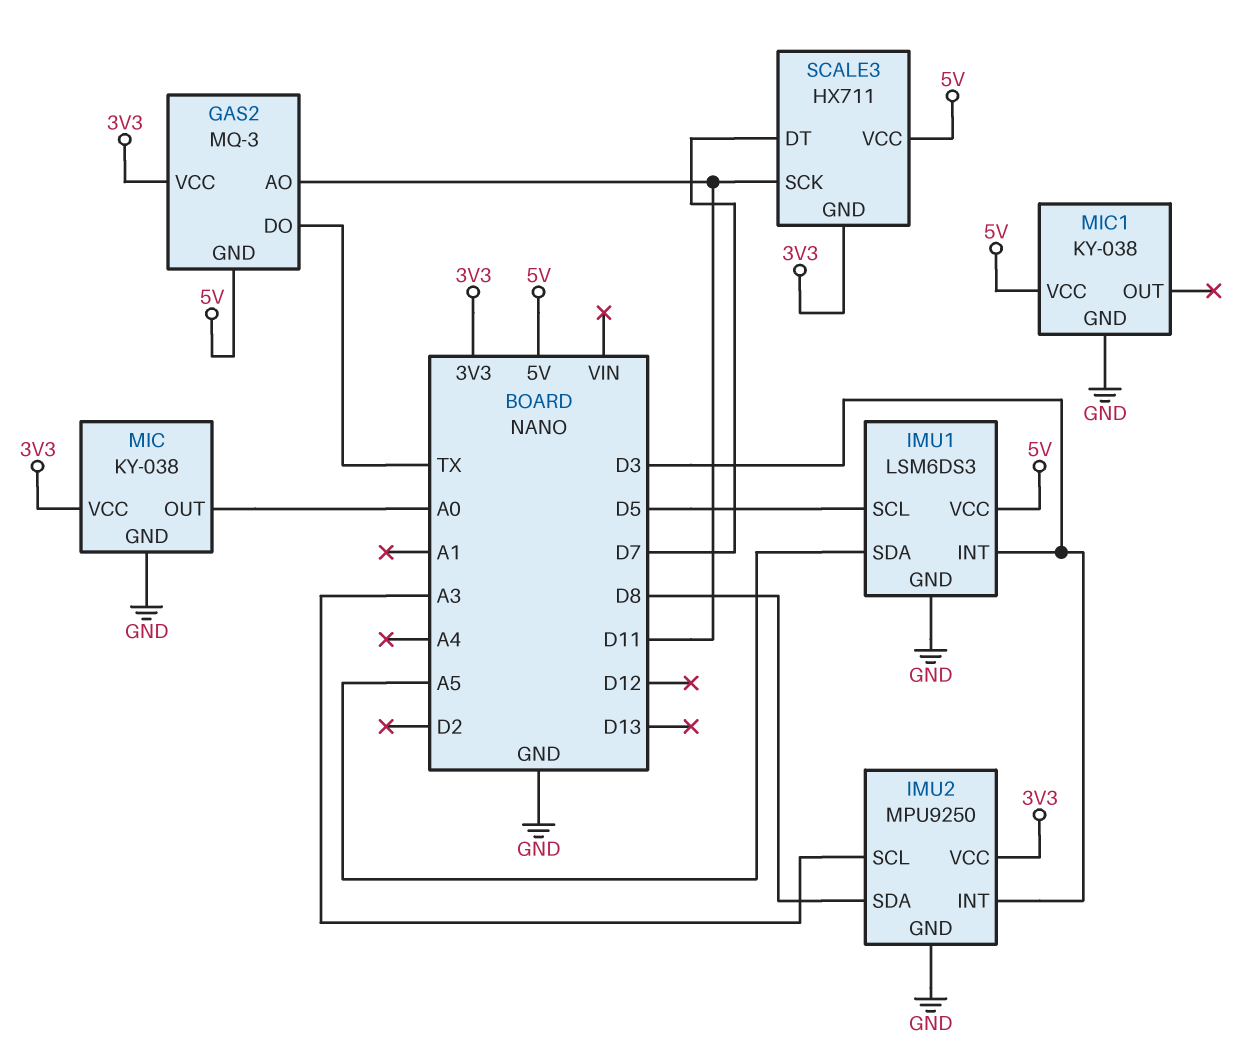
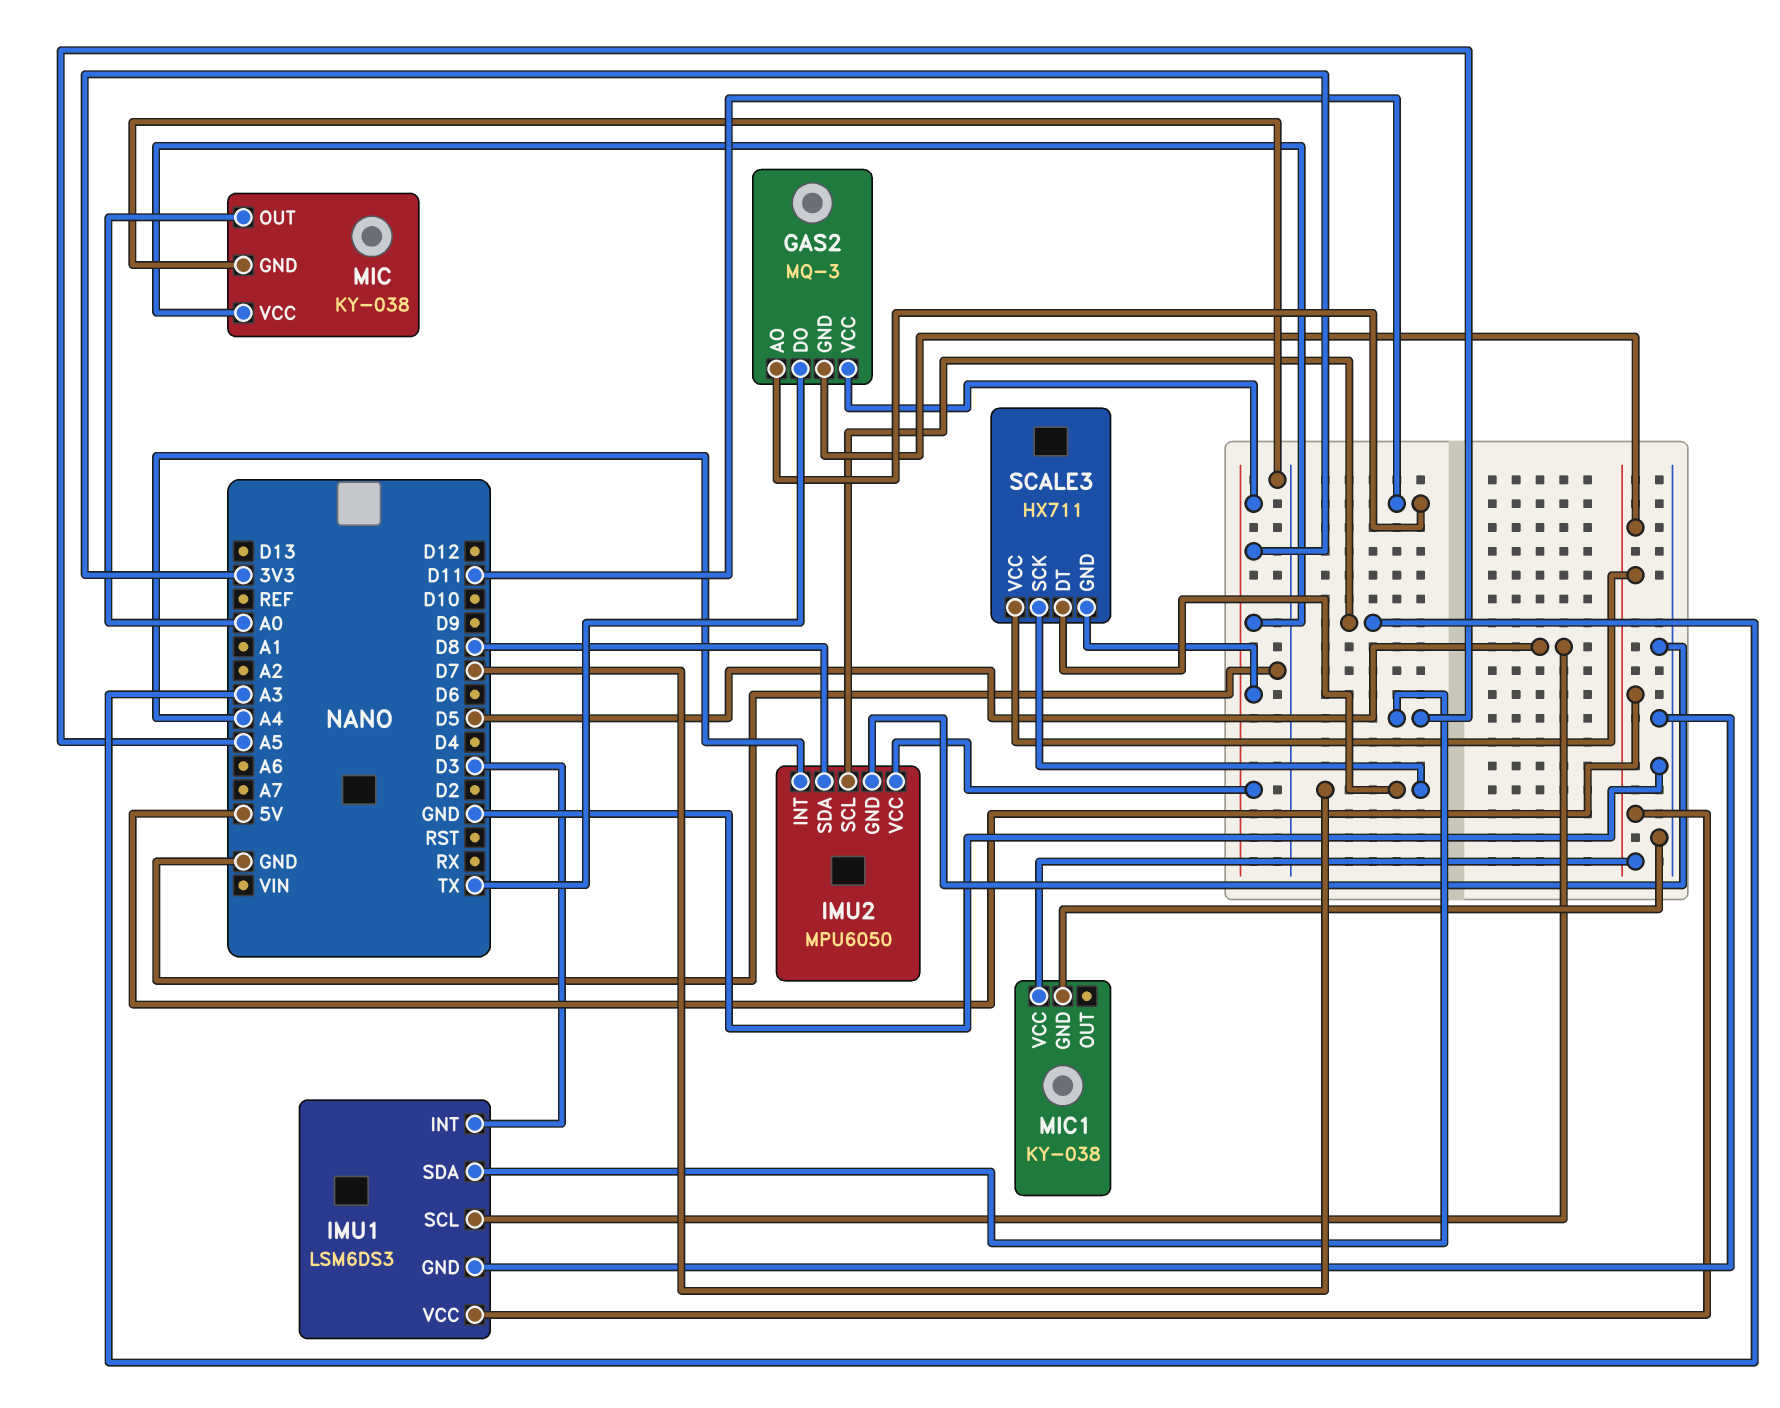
IMU2: MPU9250 -> MPU6050
IMU2 pin INT: D3 -> A4
SCALE3 pin SCK: D11 -> D7

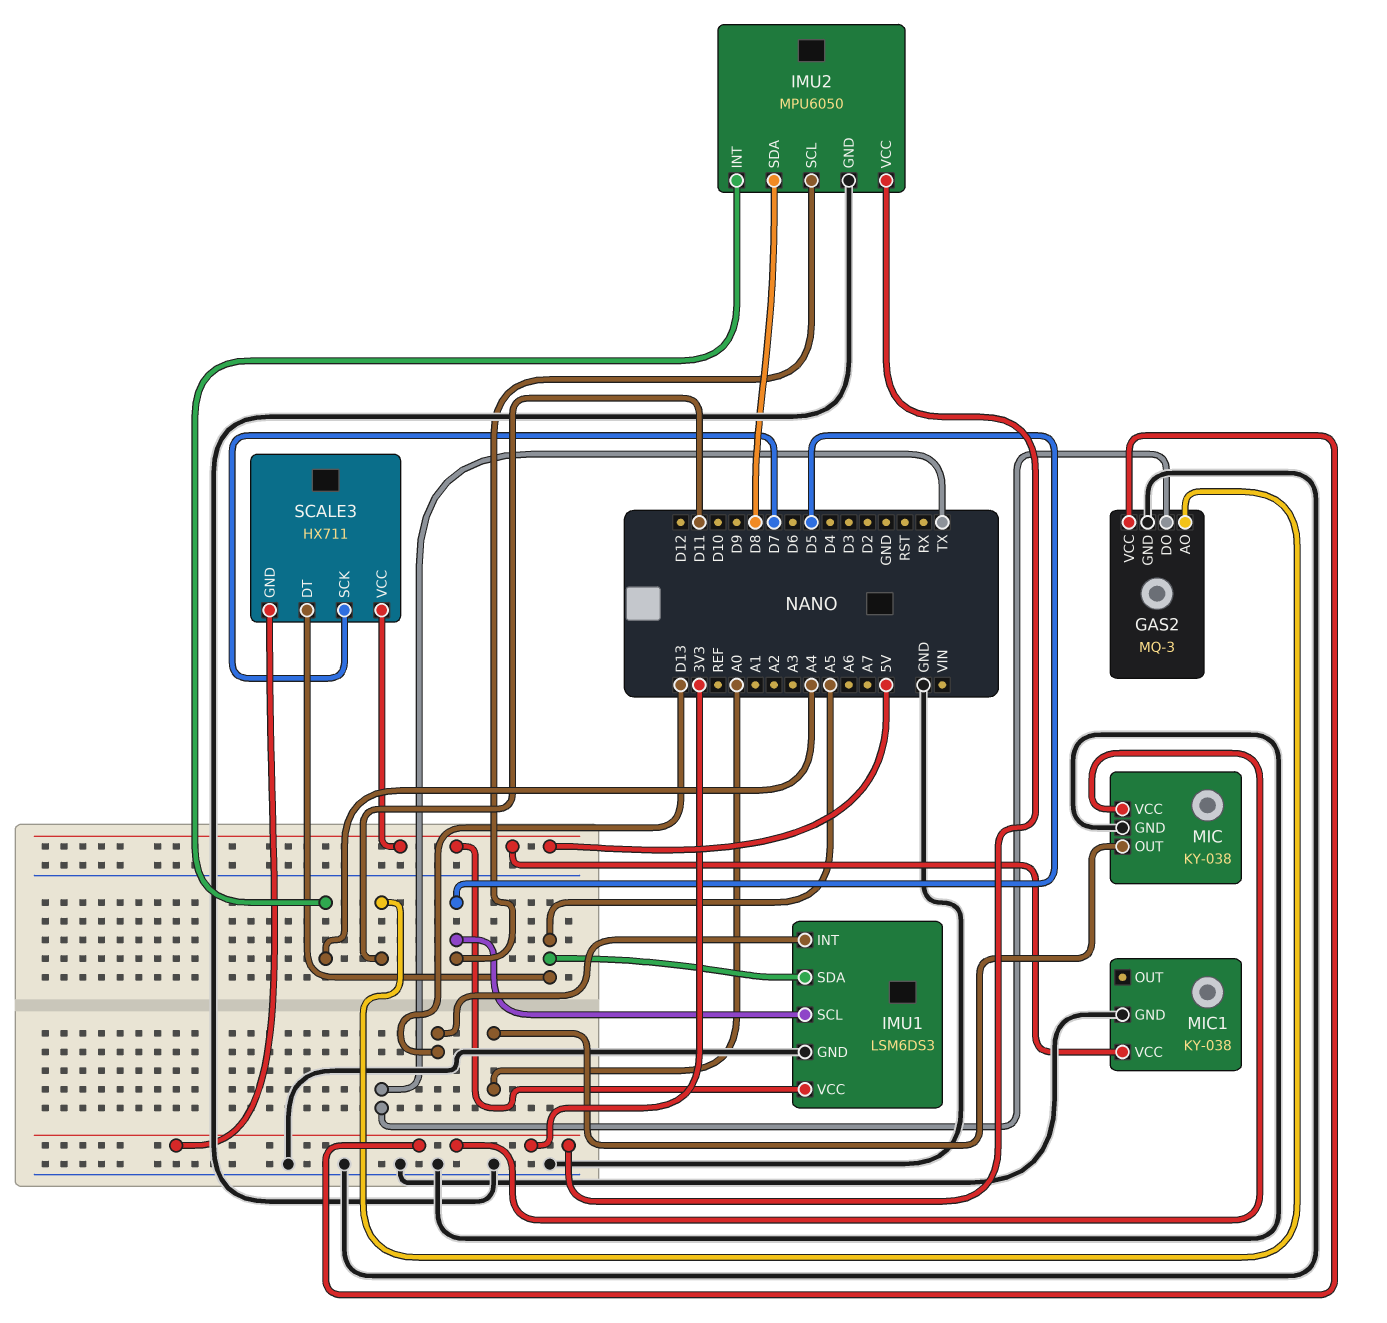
GAS2 pin GND: 5V -> GND
IMU1 pin INT: D3 -> D13
IMU2 pin SCL: A3 -> D5
SCALE3 pin DT: D7 -> A5

